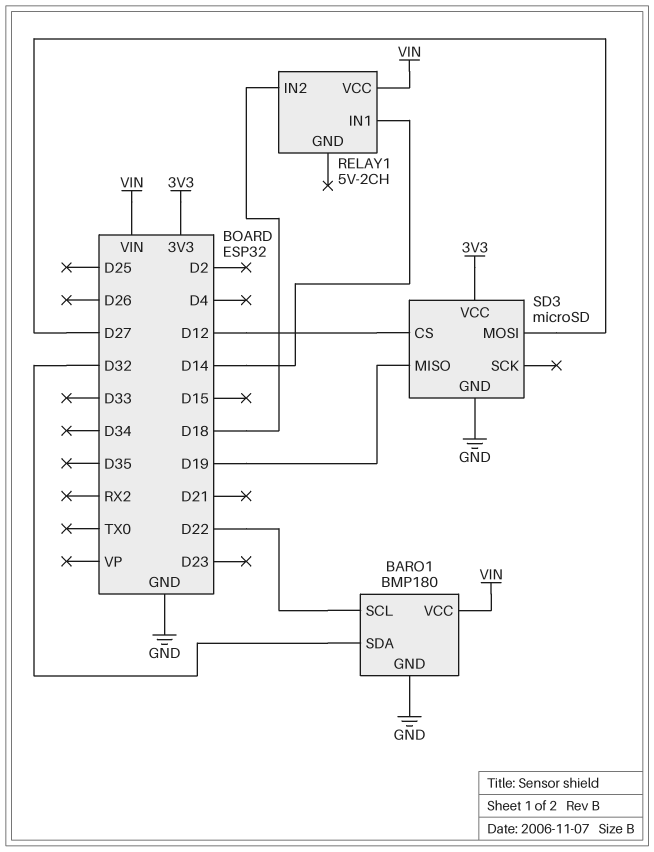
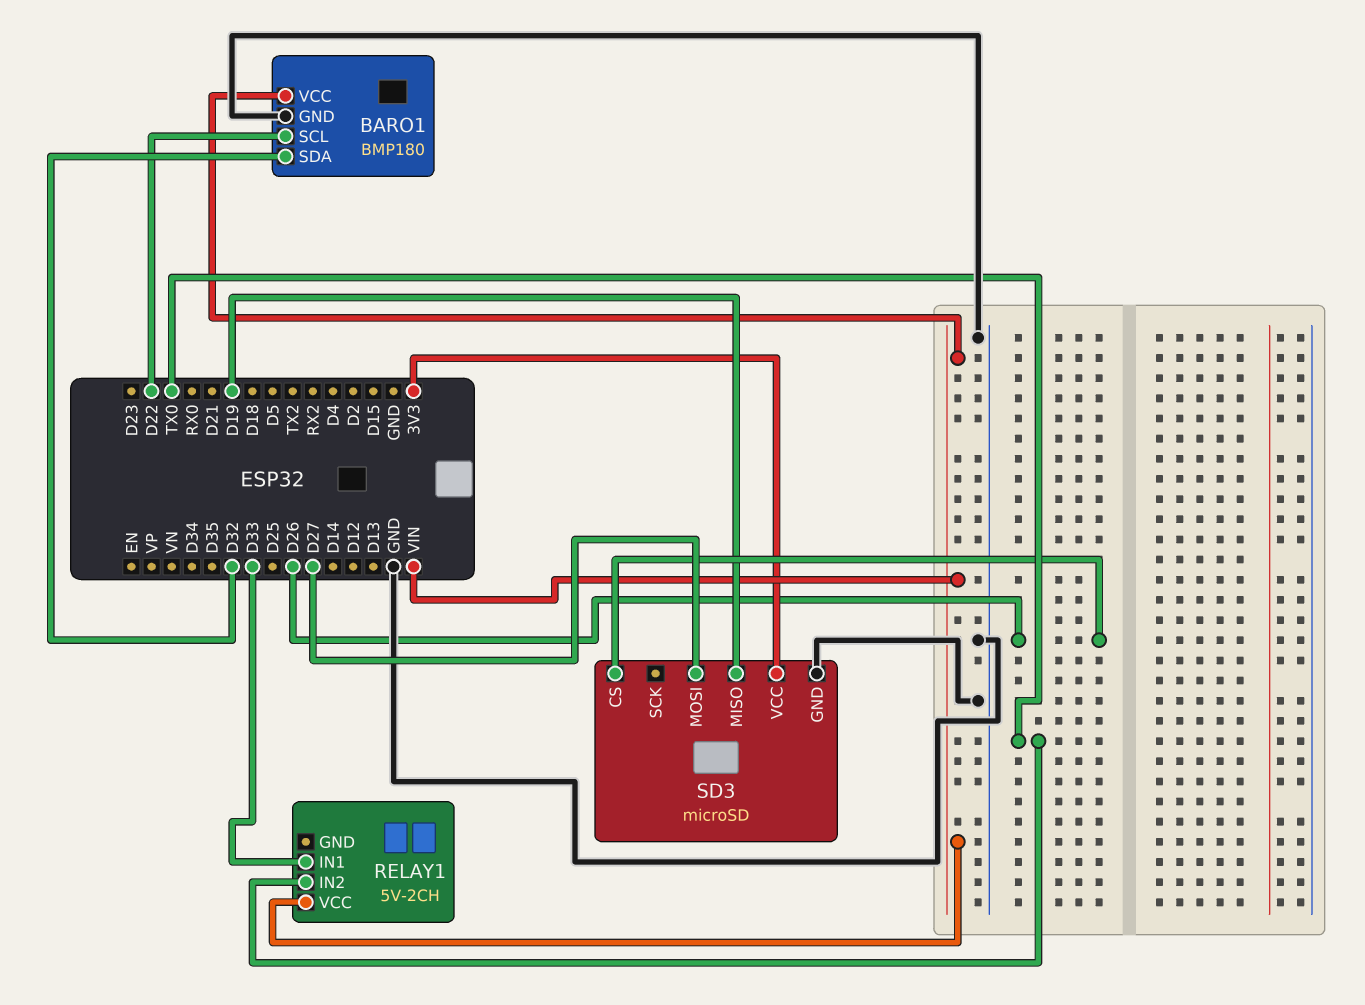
RELAY1 pin IN1: D14 -> D33
RELAY1 pin IN2: D18 -> TX0
SD3 pin CS: D12 -> D26

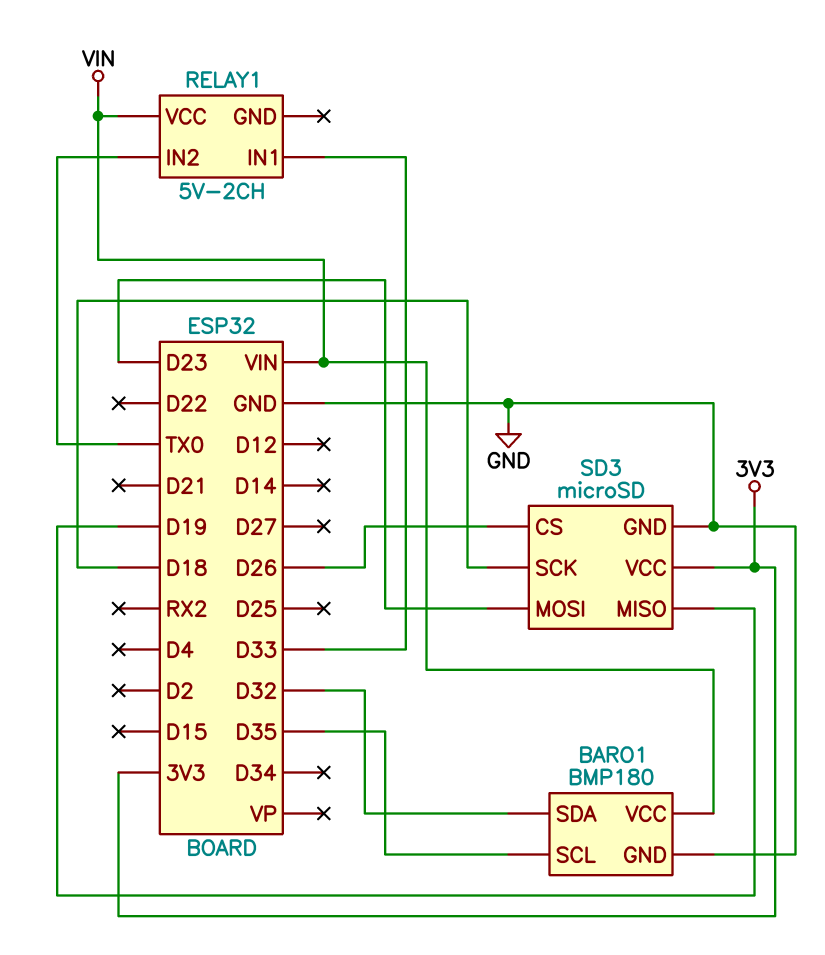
BARO1 pin SCL: D22 -> D35
SD3 pin MOSI: D27 -> D23
SD3 pin SCK: none -> D18

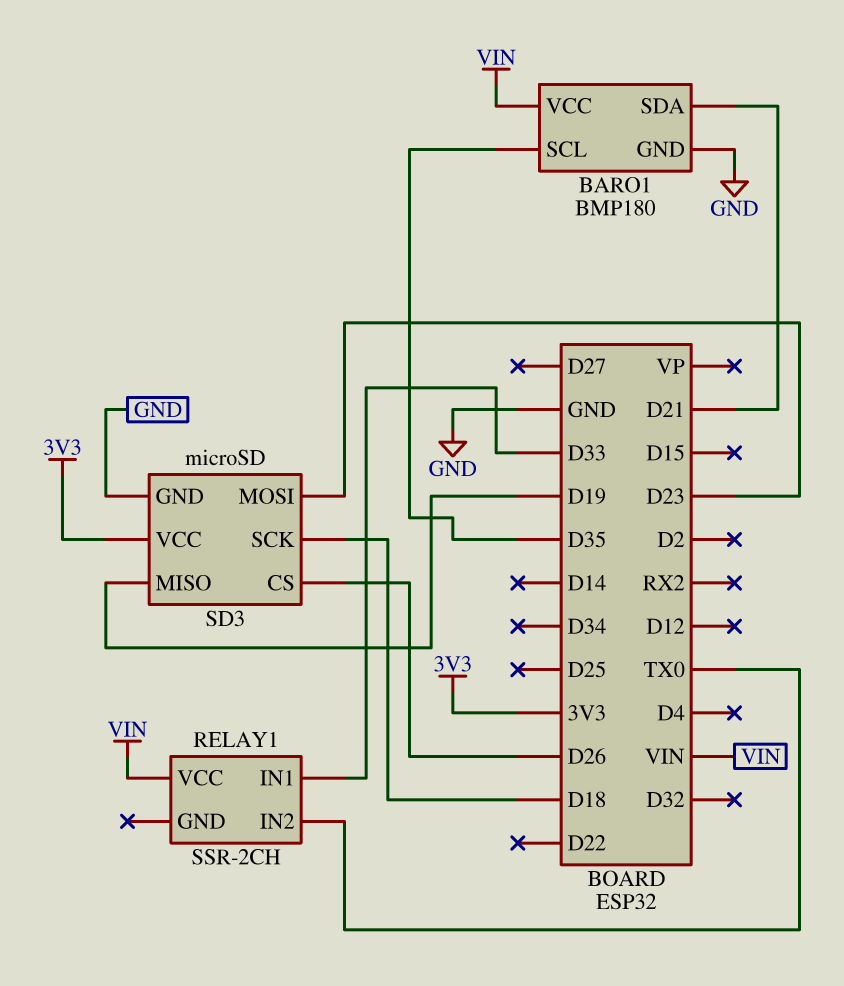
BARO1 pin SDA: D32 -> D21
RELAY1: 5V-2CH -> SSR-2CH

